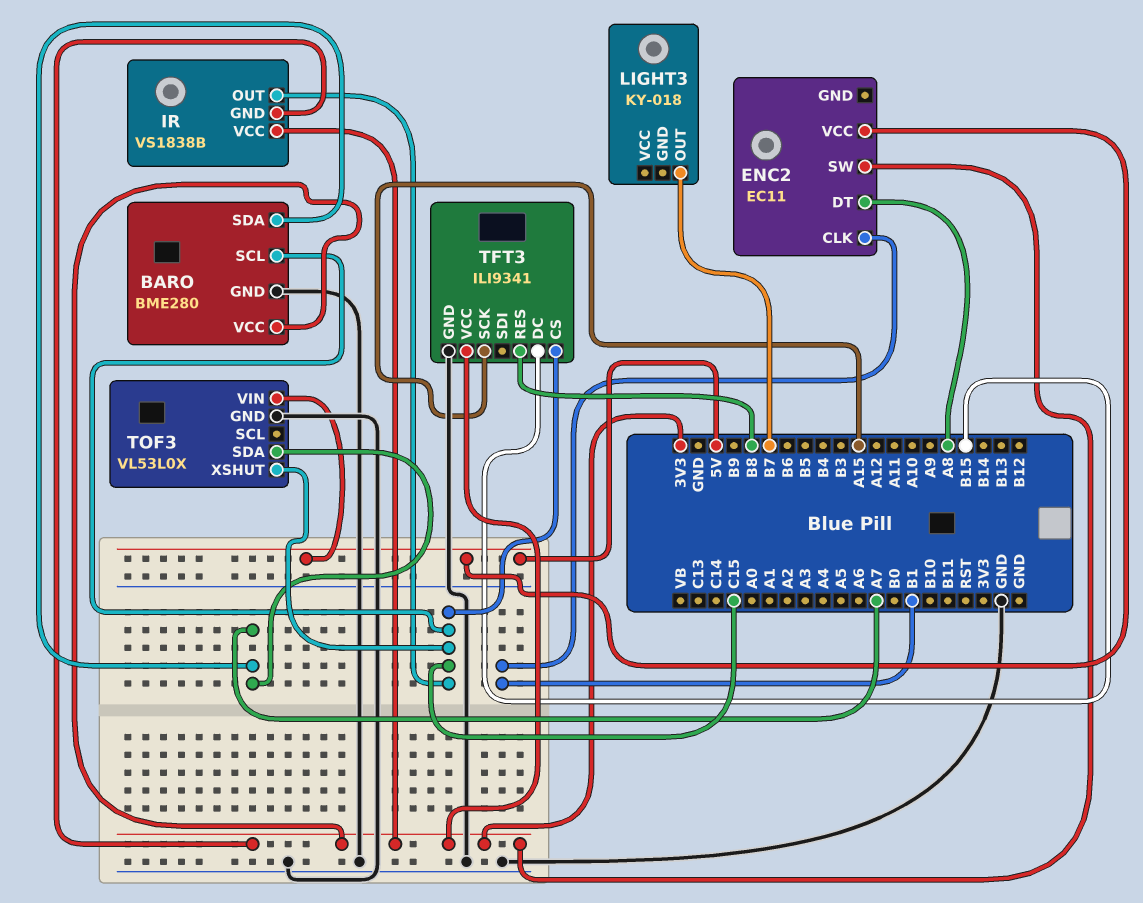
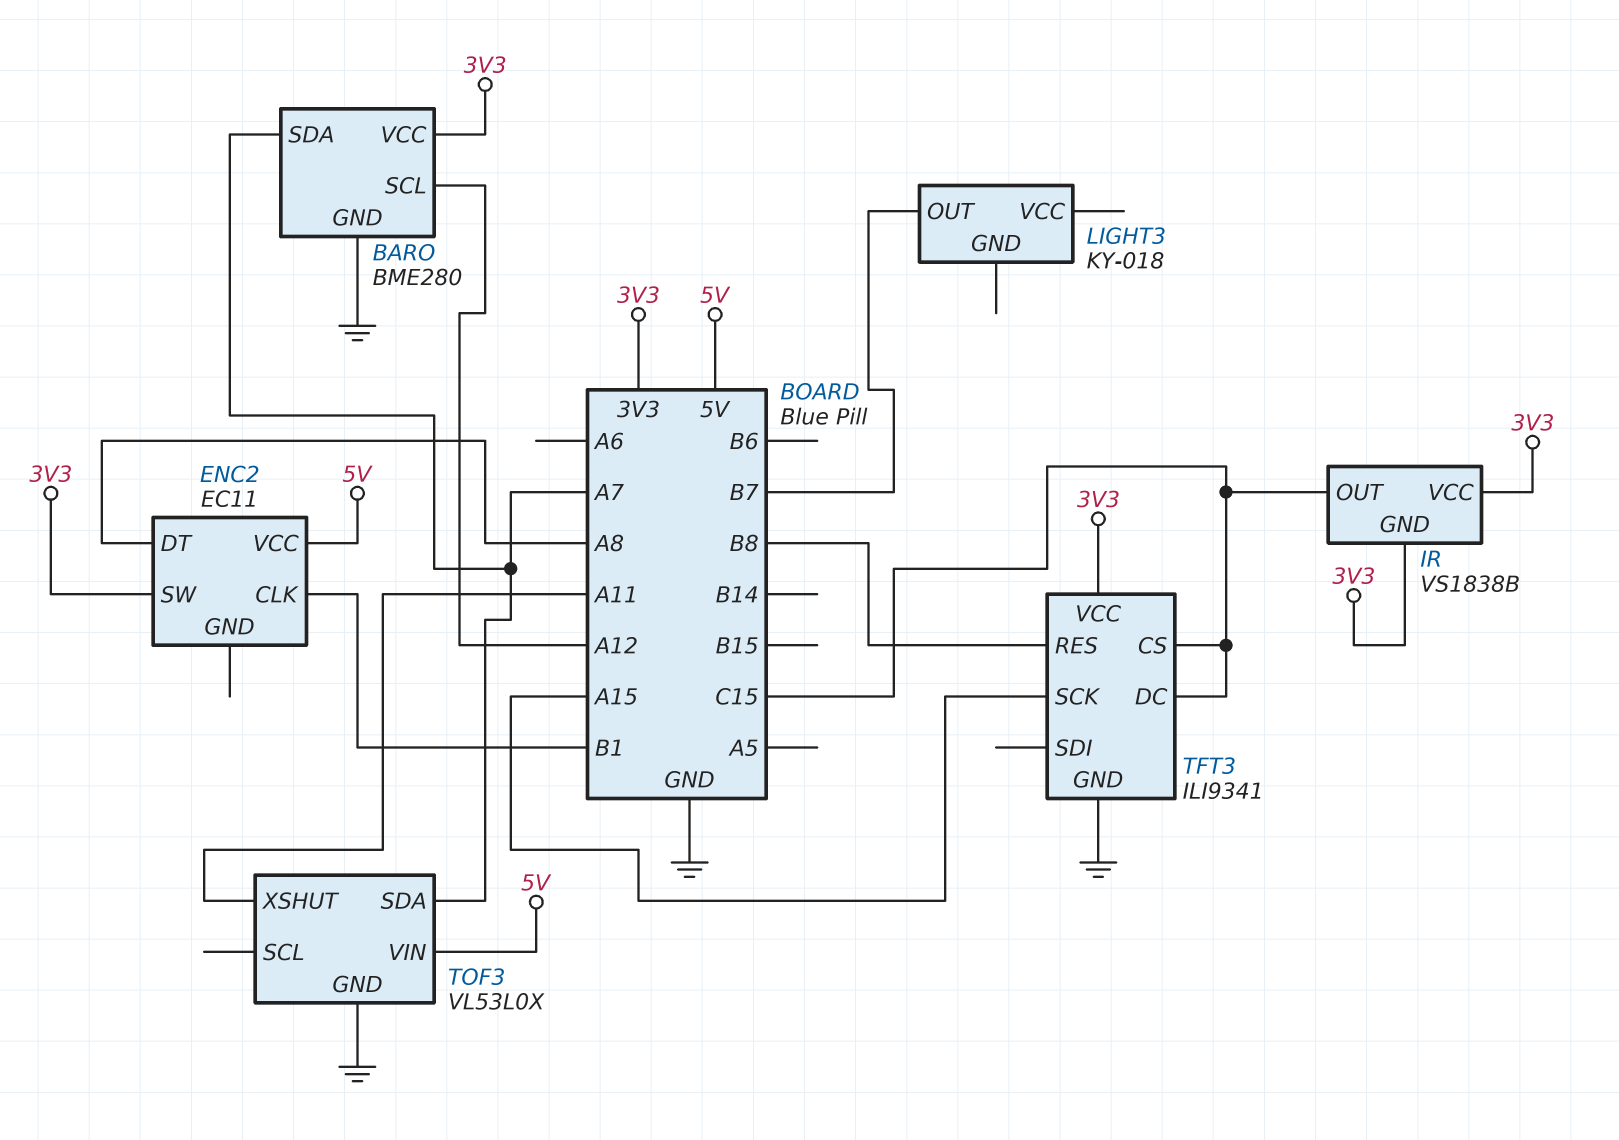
BARO pin SCL: C15 -> A12
TFT3 pin DC: B15 -> C15
TOF3 pin XSHUT: C15 -> A11

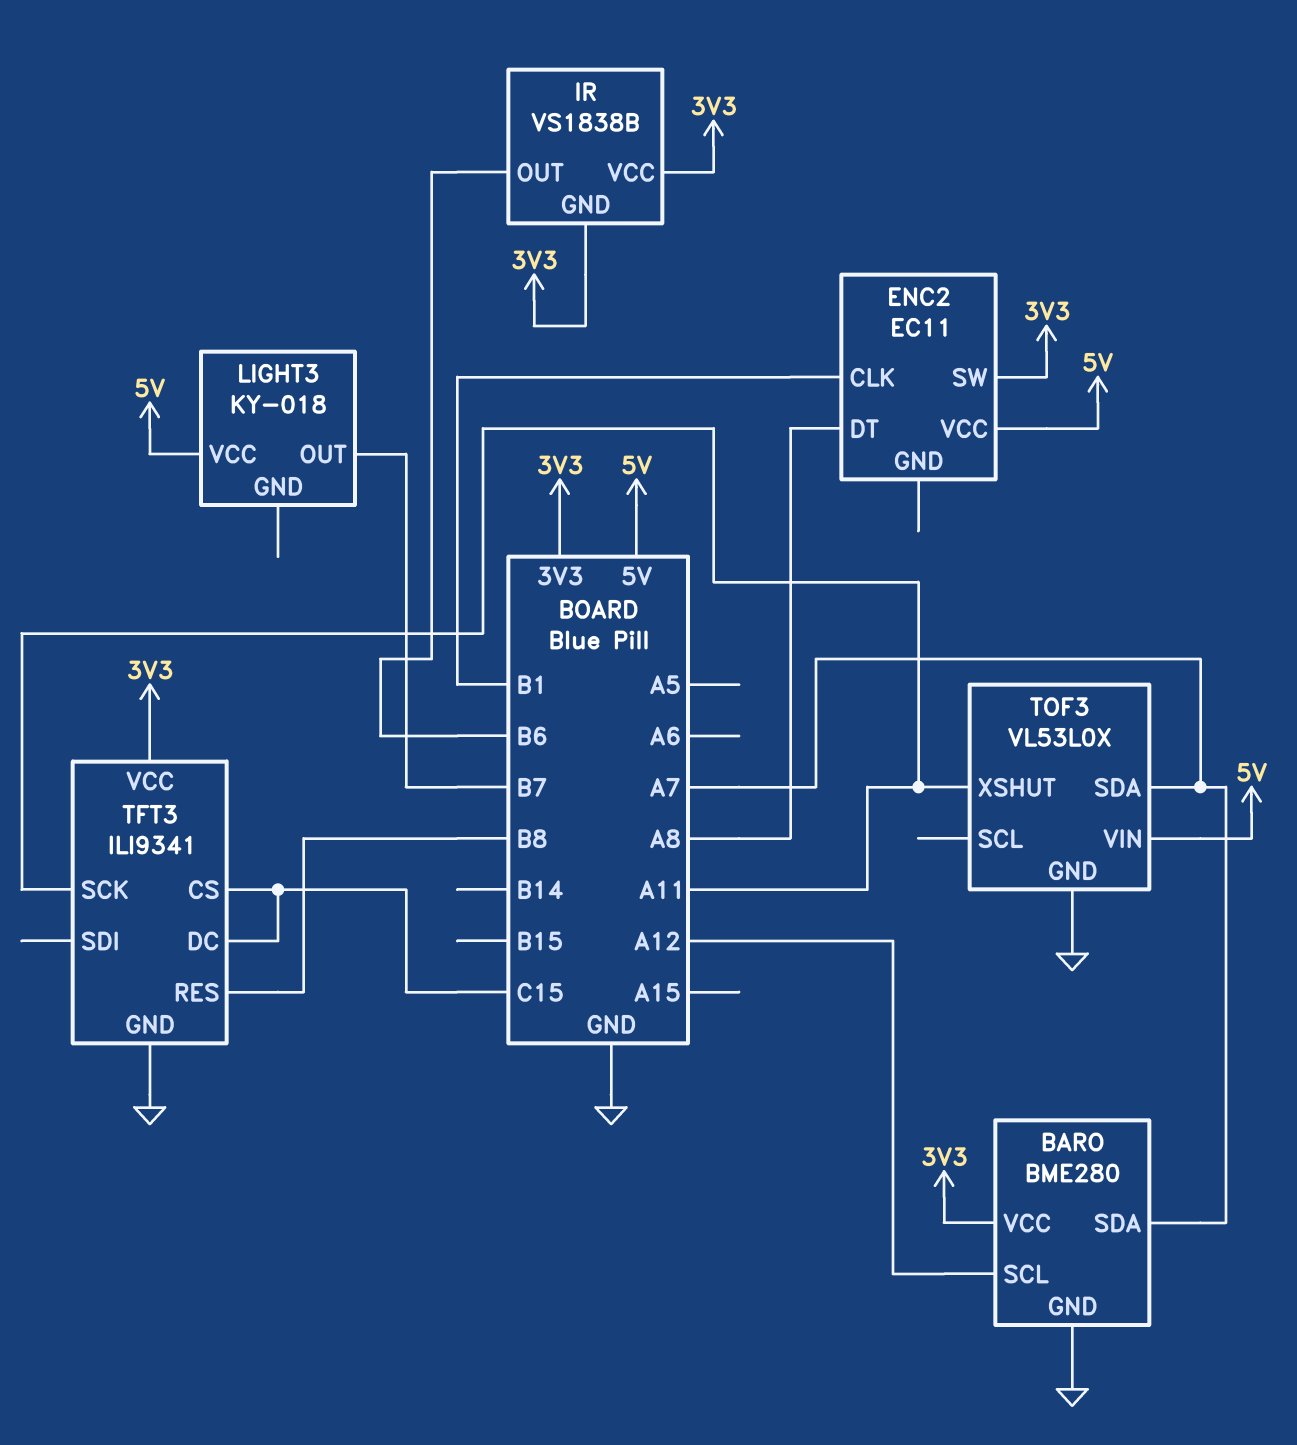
IR pin OUT: C15 -> B6
LIGHT3 pin VCC: none -> 5V
TFT3 pin SCK: A15 -> A11

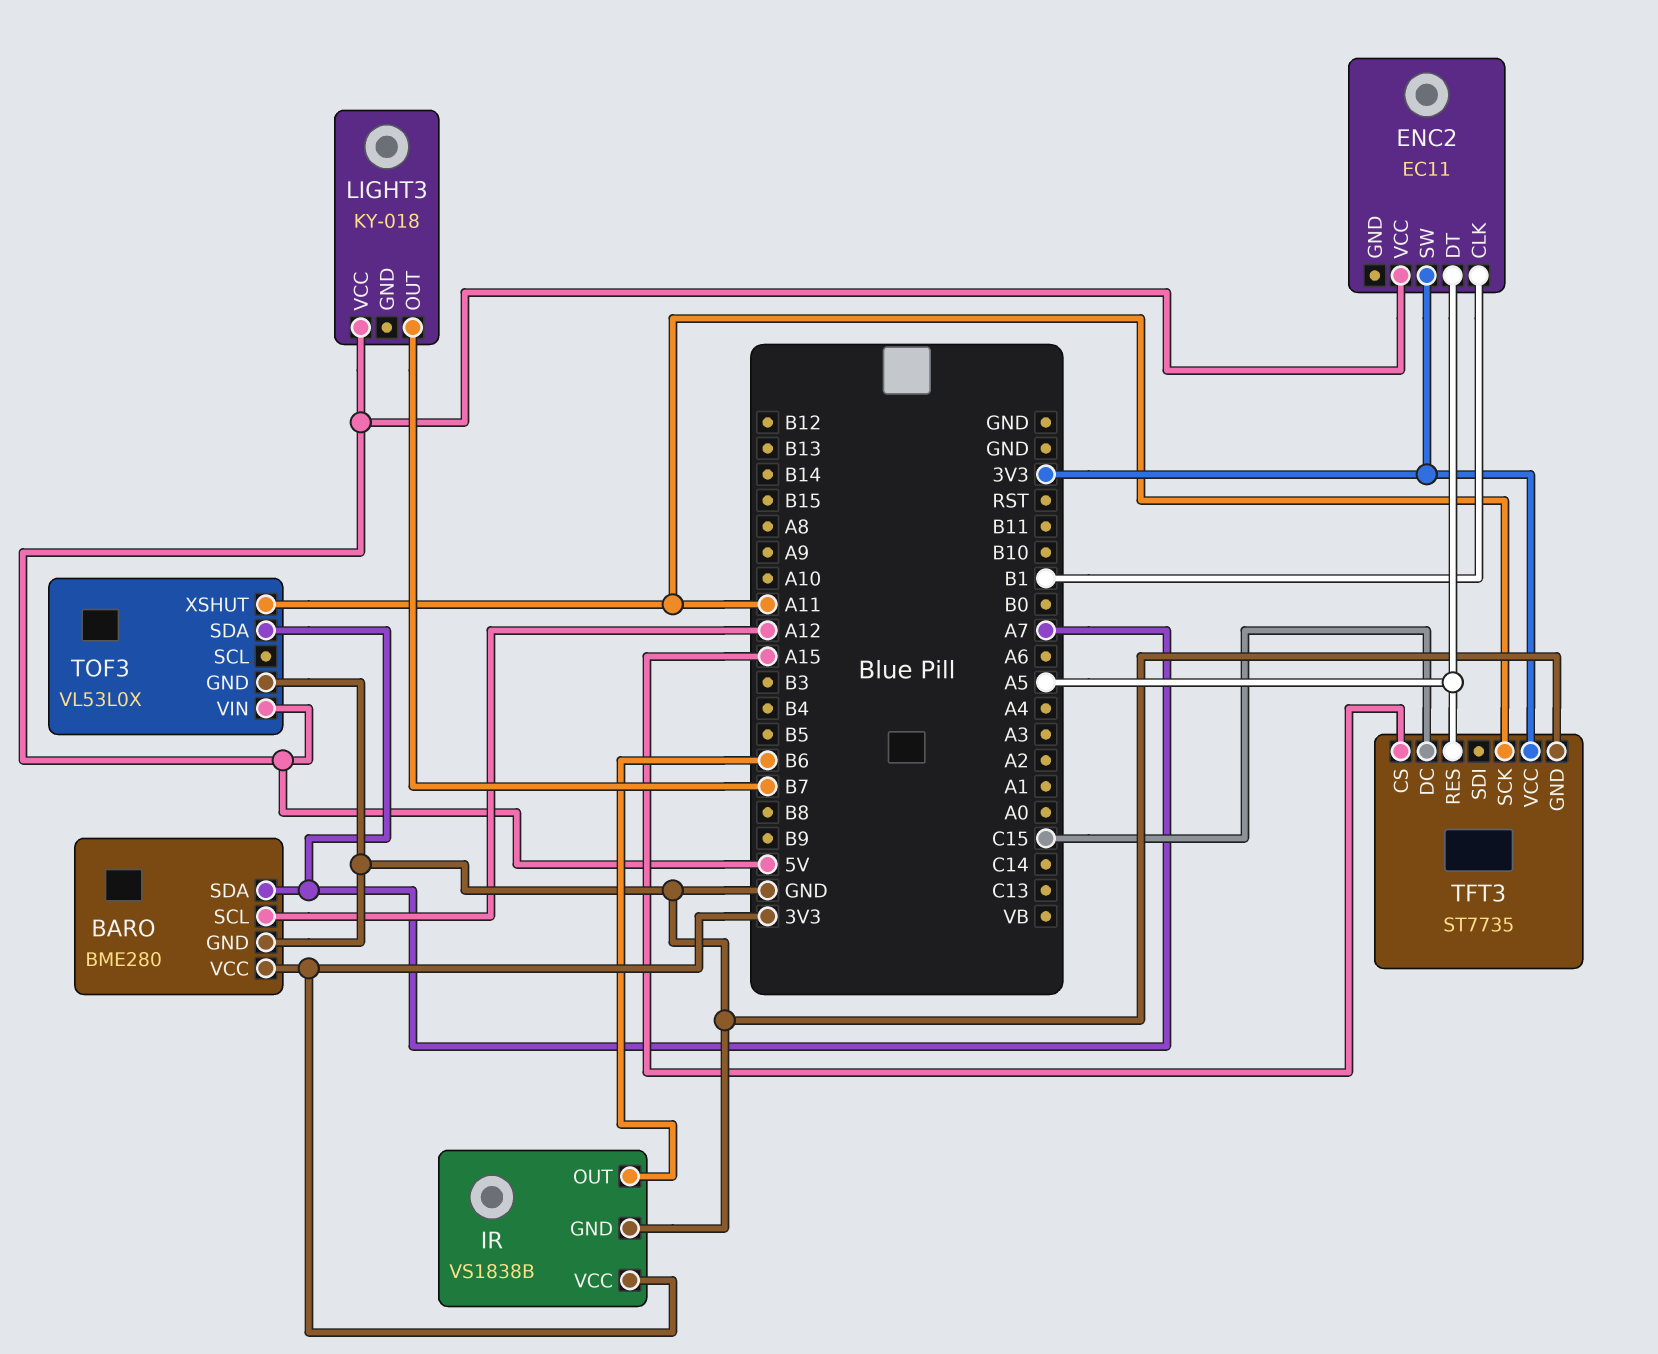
ENC2 pin DT: A8 -> A5
IR pin GND: 3V3 -> GND
TFT3: ILI9341 -> ST7735
TFT3 pin CS: C15 -> A15
TFT3 pin RES: B8 -> A5

